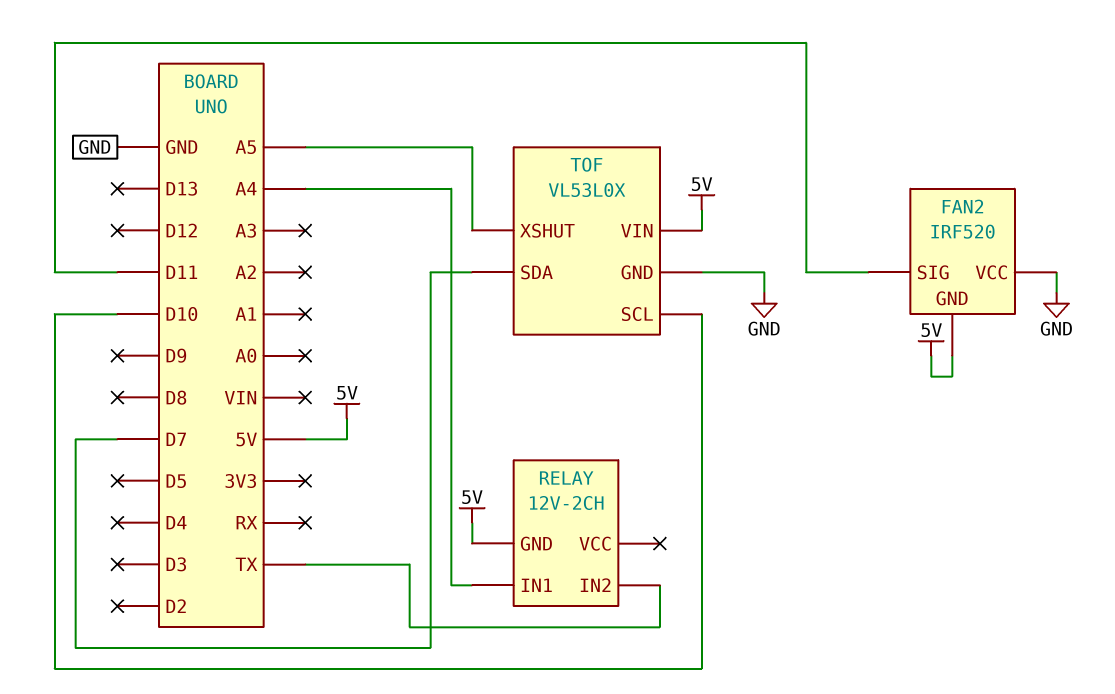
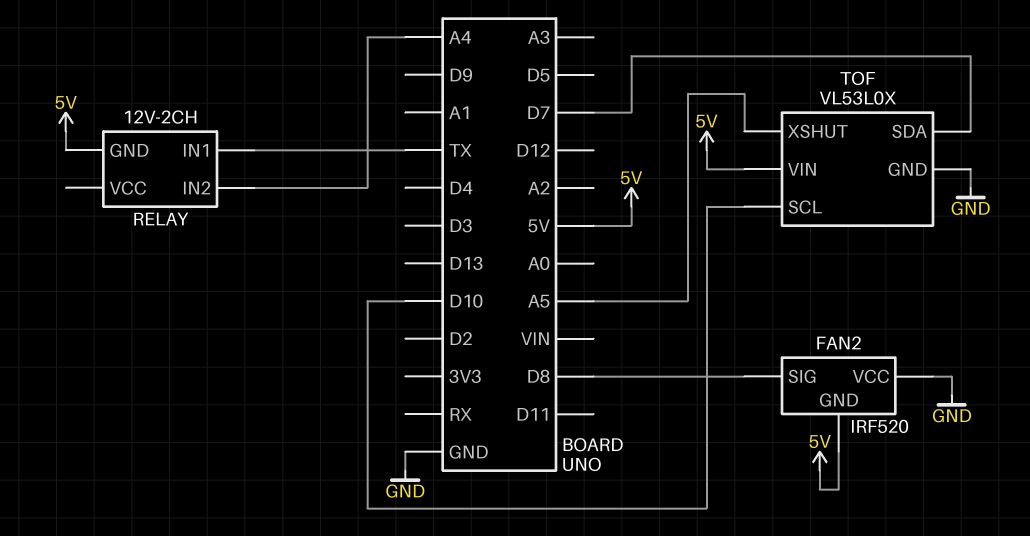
FAN2 pin SIG: D11 -> D8
RELAY pin IN1: A4 -> TX
RELAY pin IN2: TX -> A4

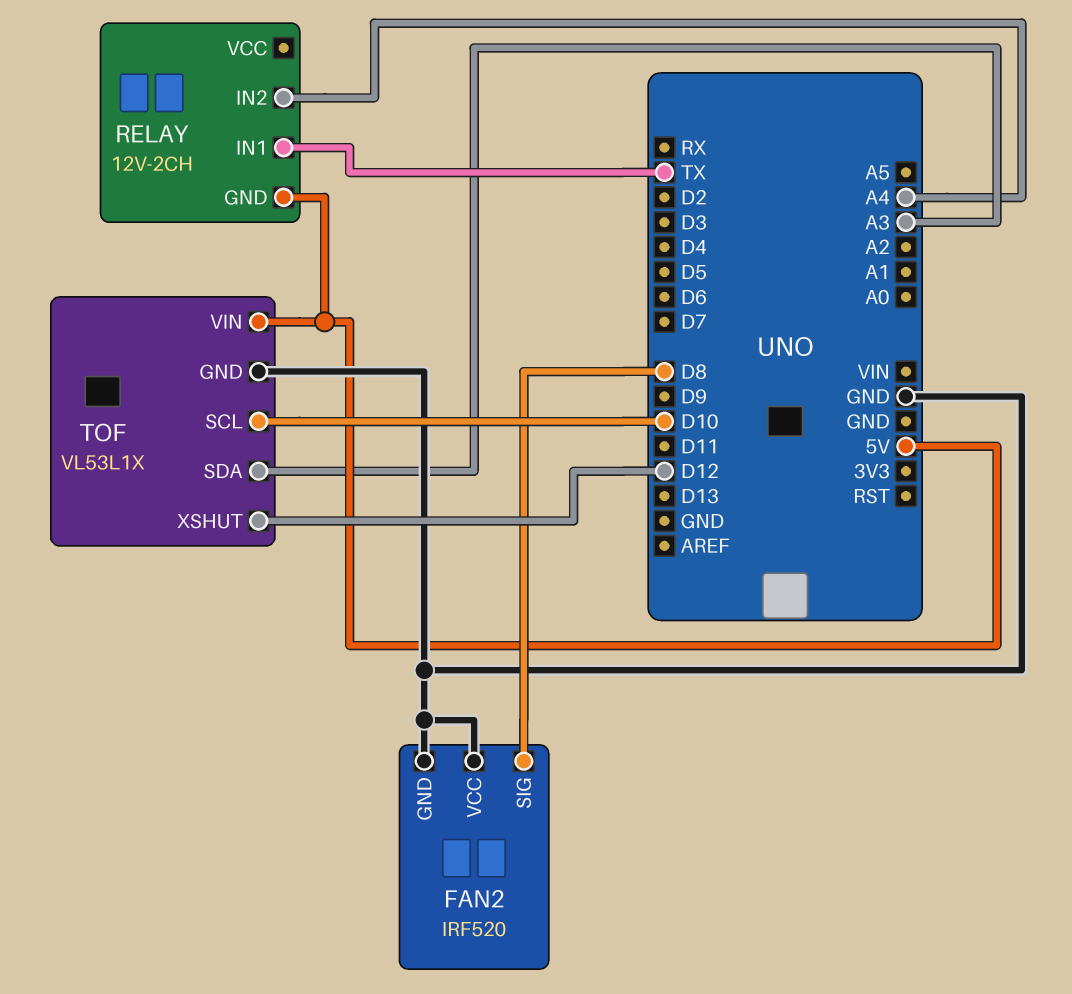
FAN2 pin GND: 5V -> GND
TOF: VL53L0X -> VL53L1X
TOF pin SDA: D7 -> A3
TOF pin XSHUT: A5 -> D12

